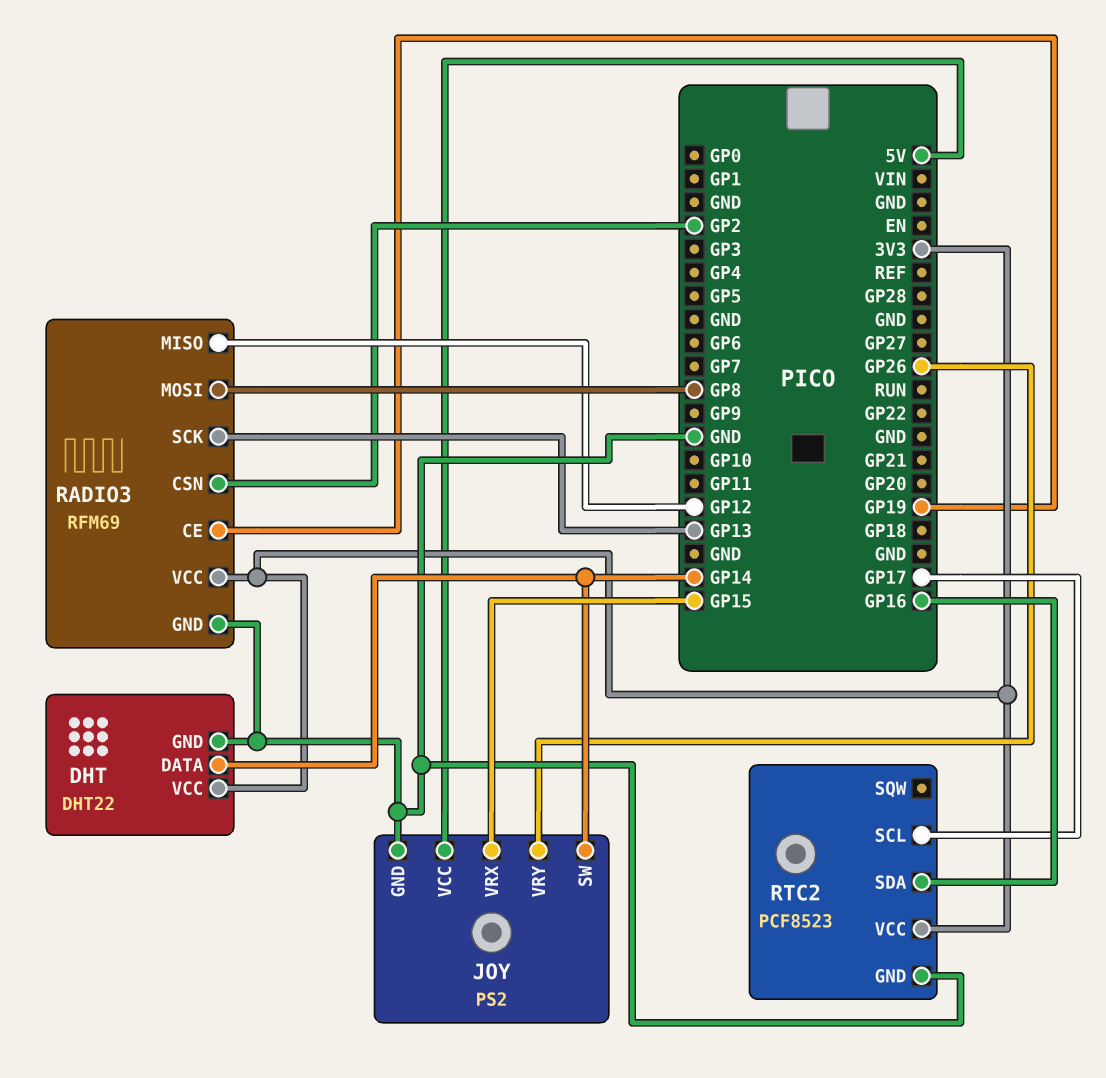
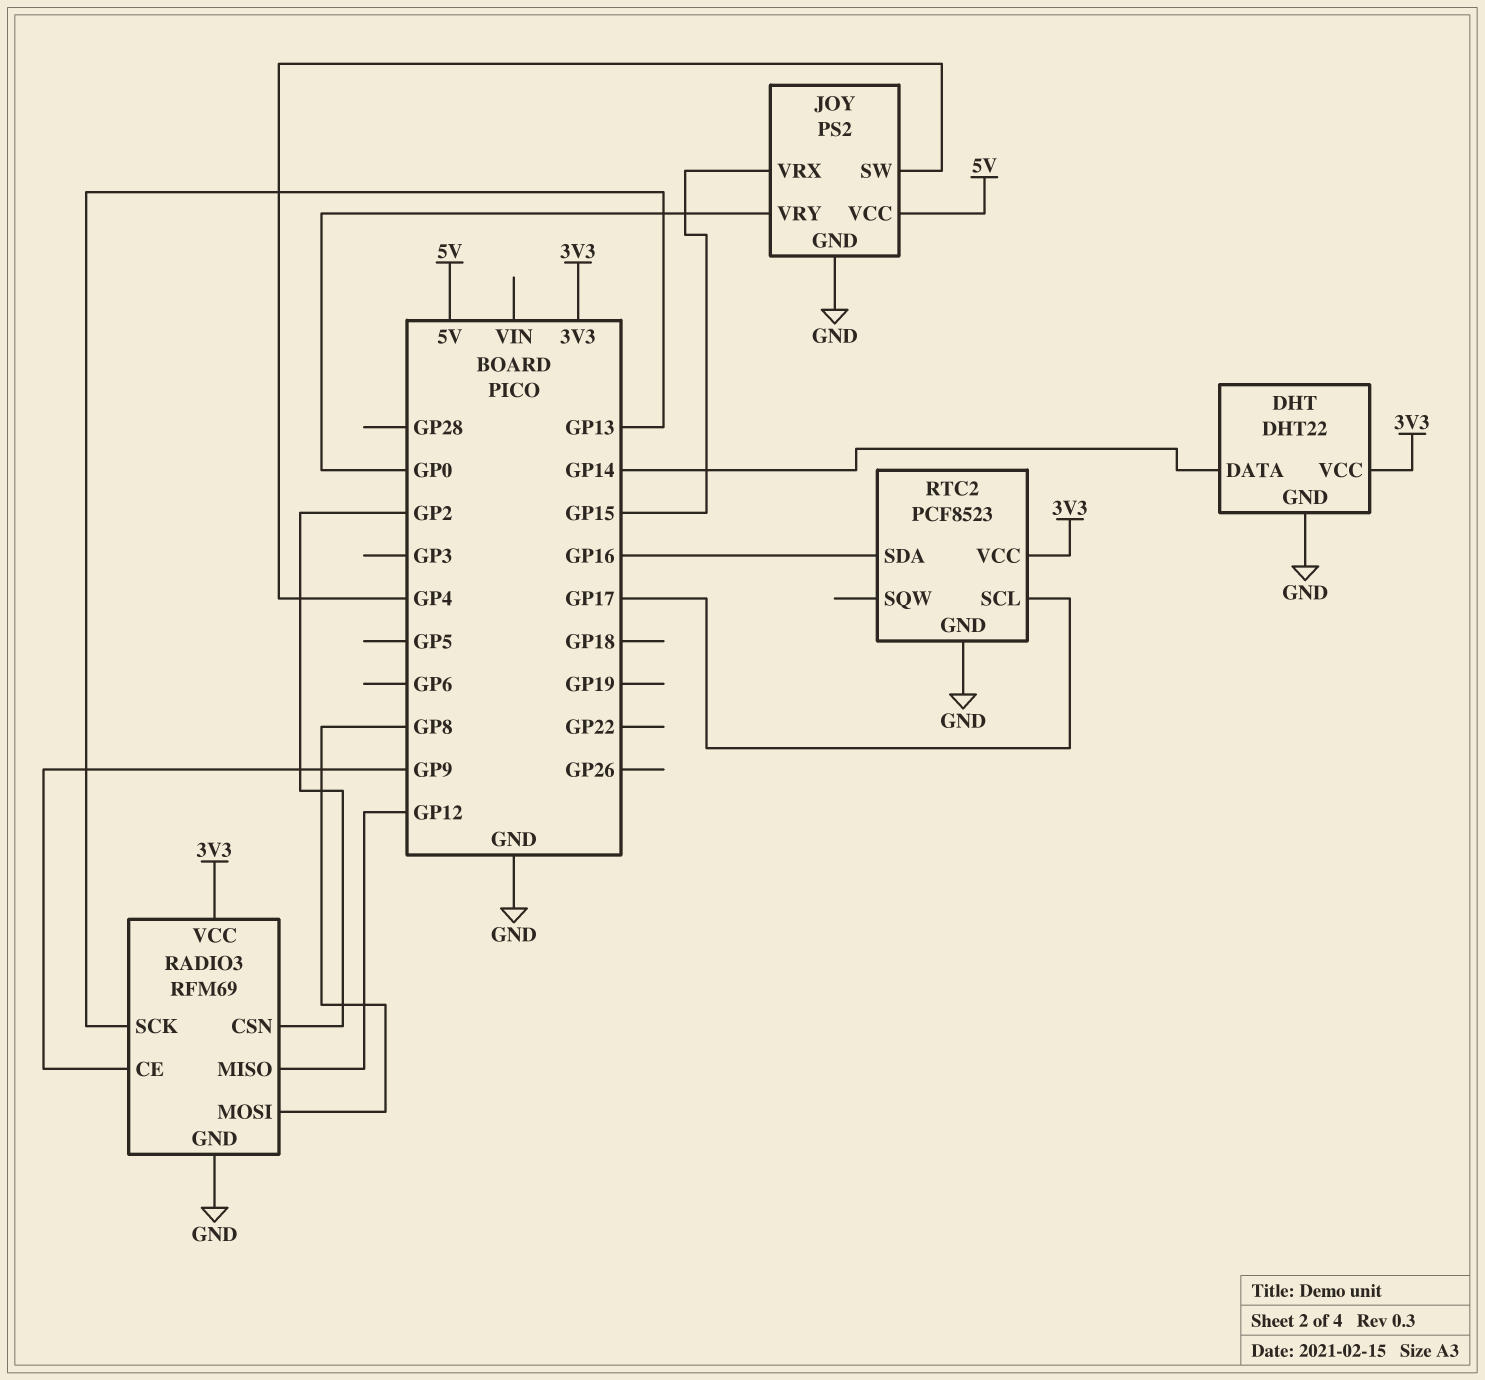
JOY pin SW: GP14 -> GP4
JOY pin VRY: GP26 -> GP0
RADIO3 pin CE: GP19 -> GP9

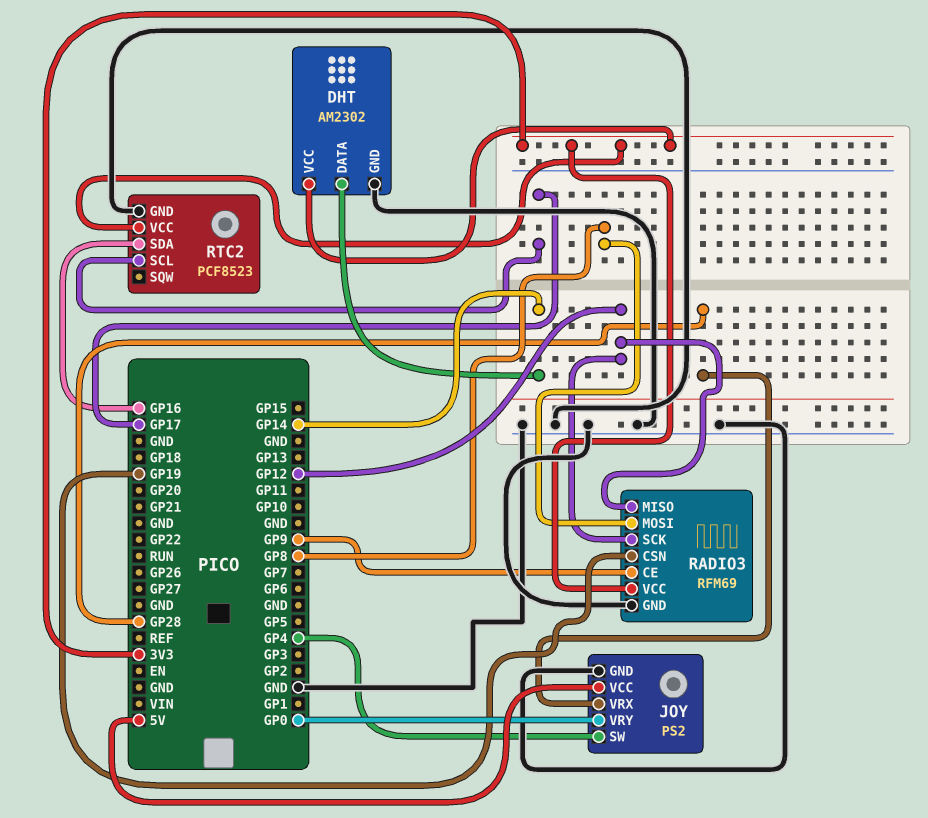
DHT: DHT22 -> AM2302
JOY pin VRX: GP15 -> GP28
RADIO3 pin CSN: GP2 -> GP19
RADIO3 pin SCK: GP13 -> GP12

